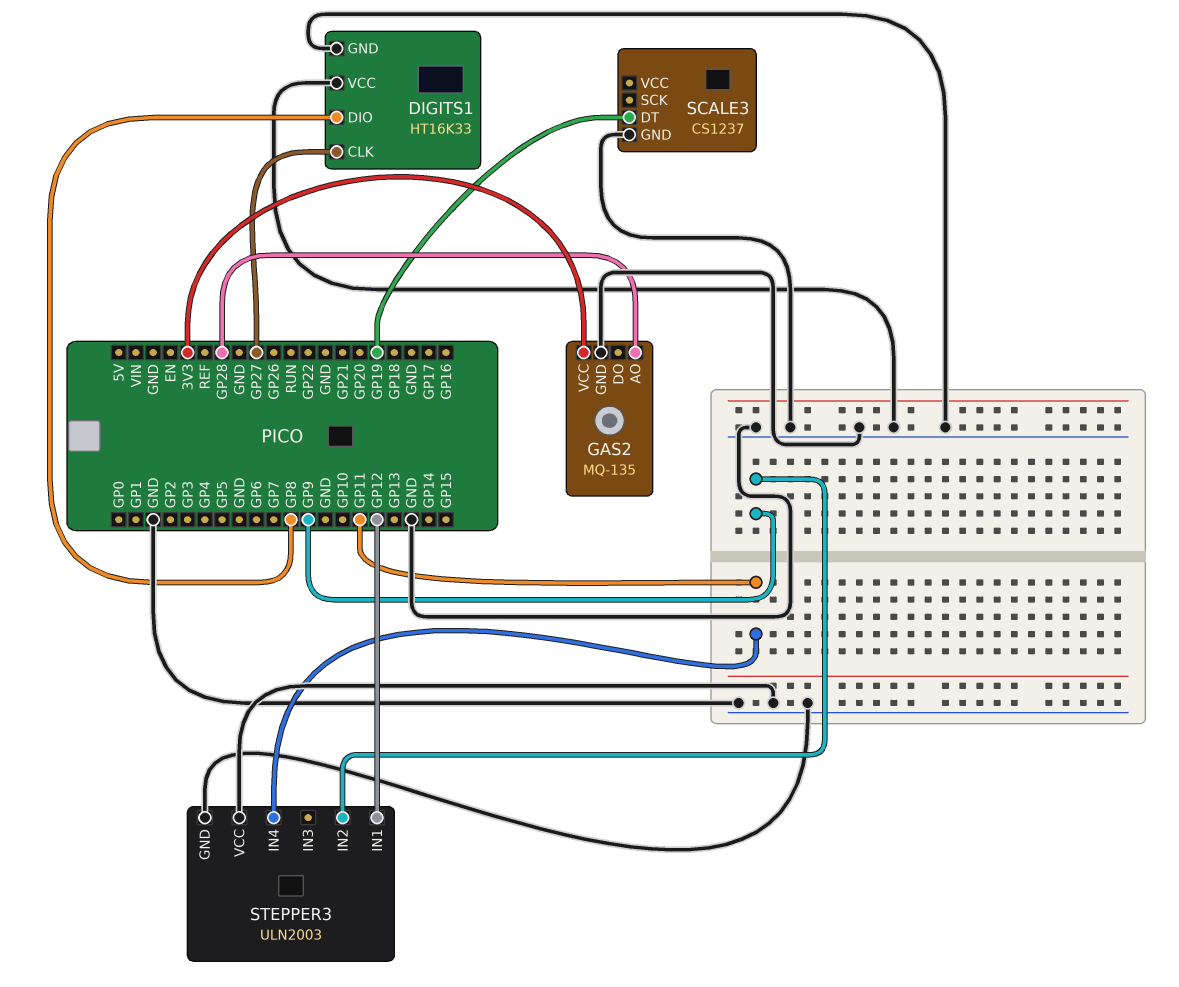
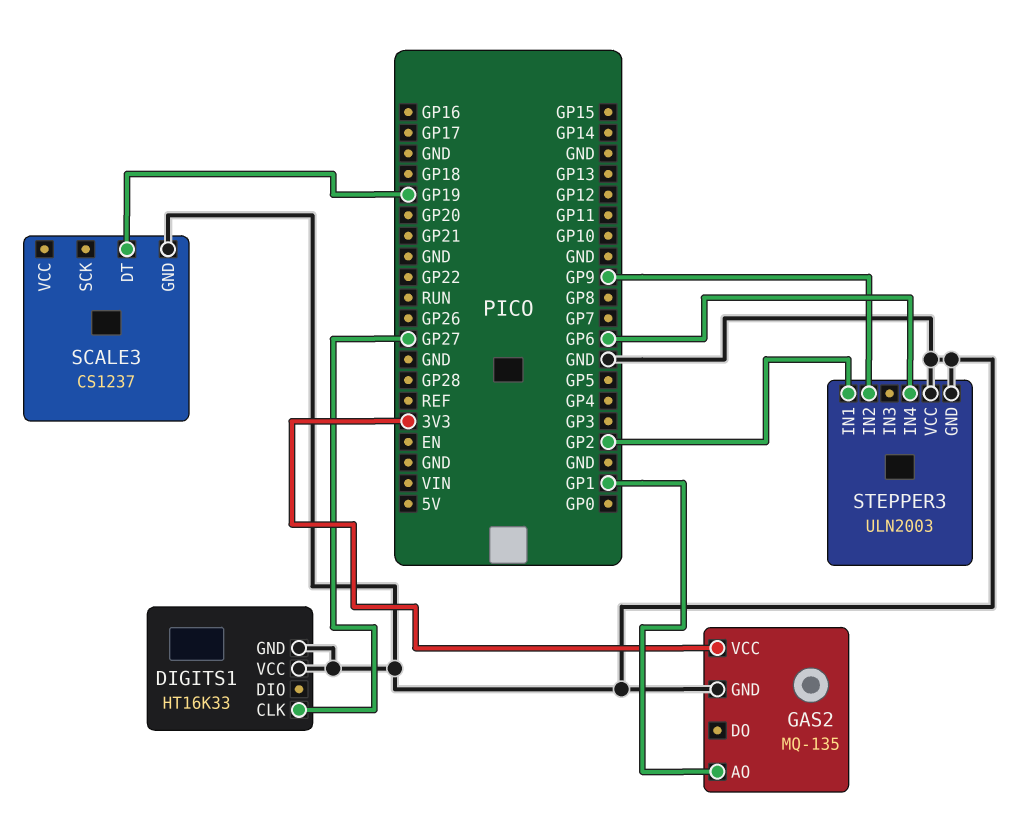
DIGITS1 pin DIO: GP8 -> none
GAS2 pin AO: GP28 -> GP1
STEPPER3 pin IN1: GP12 -> GP2
STEPPER3 pin IN4: GP11 -> GP6

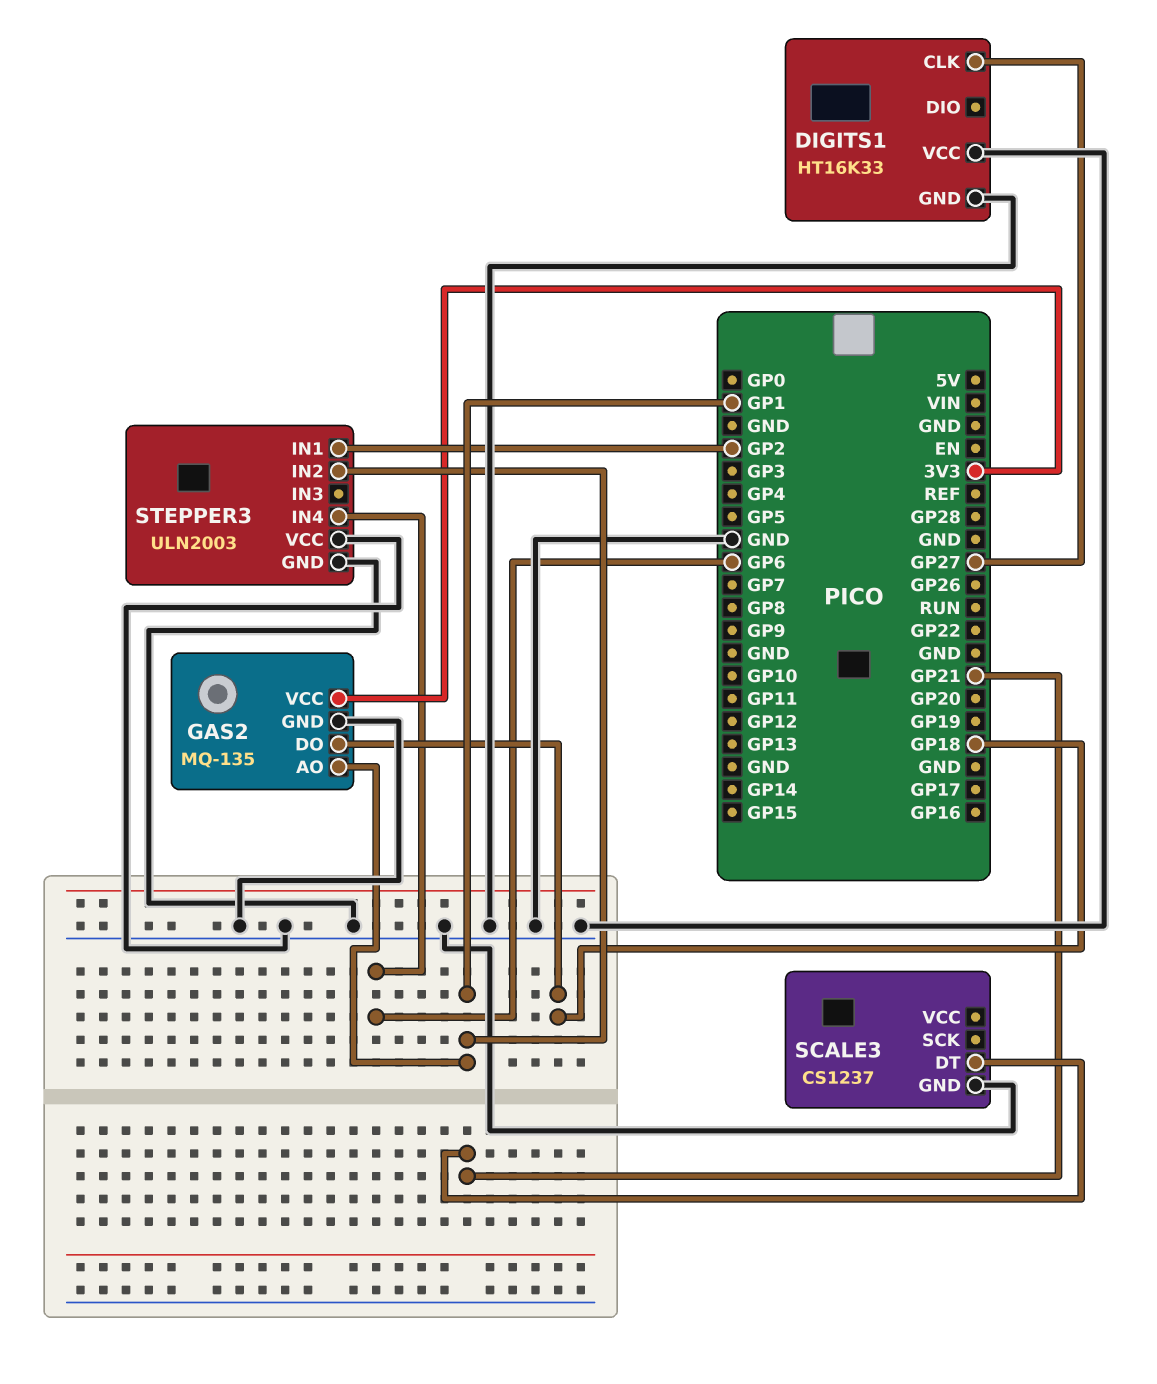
GAS2 pin DO: none -> GP18
SCALE3 pin DT: GP19 -> GP21
STEPPER3 pin IN2: GP9 -> GP1

